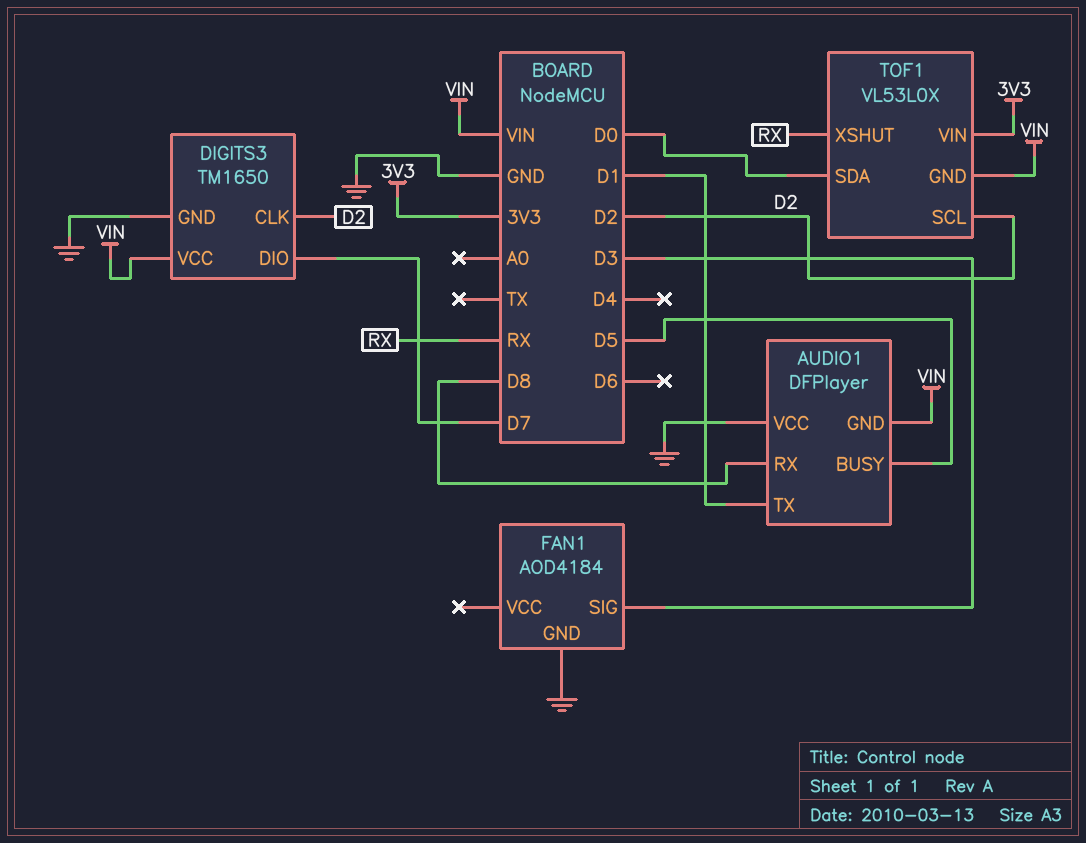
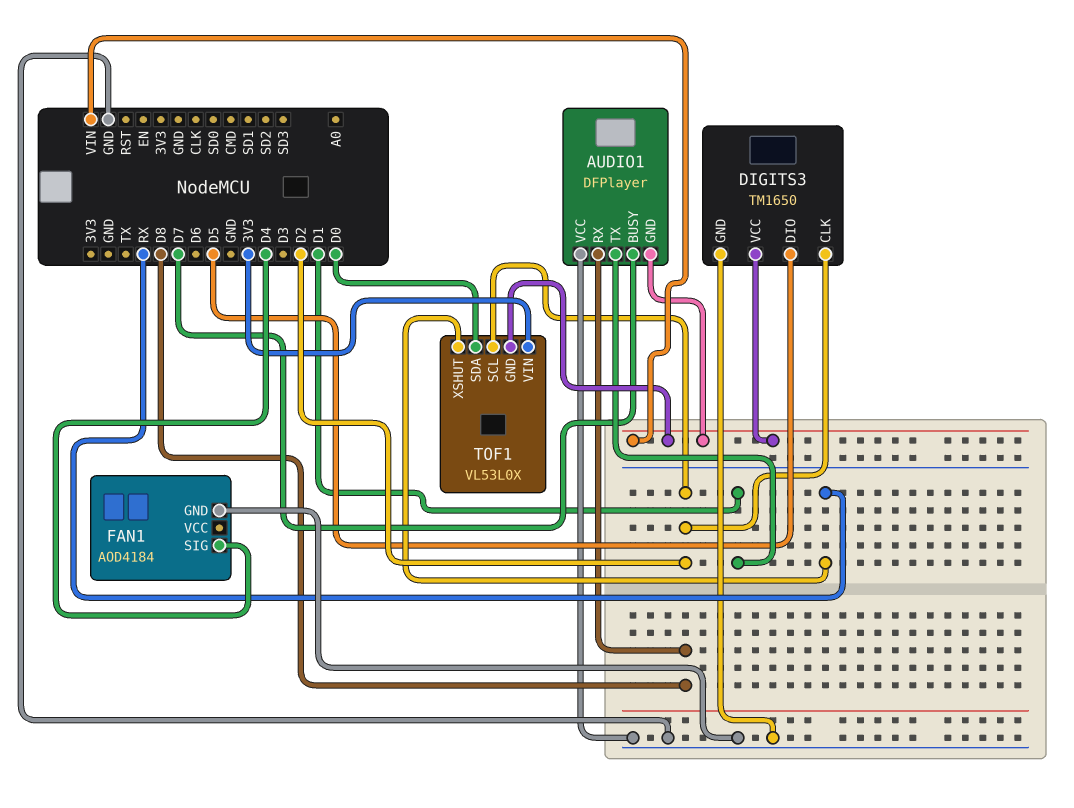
AUDIO1 pin BUSY: D5 -> D7
DIGITS3 pin DIO: D7 -> D5
FAN1 pin SIG: D3 -> D4

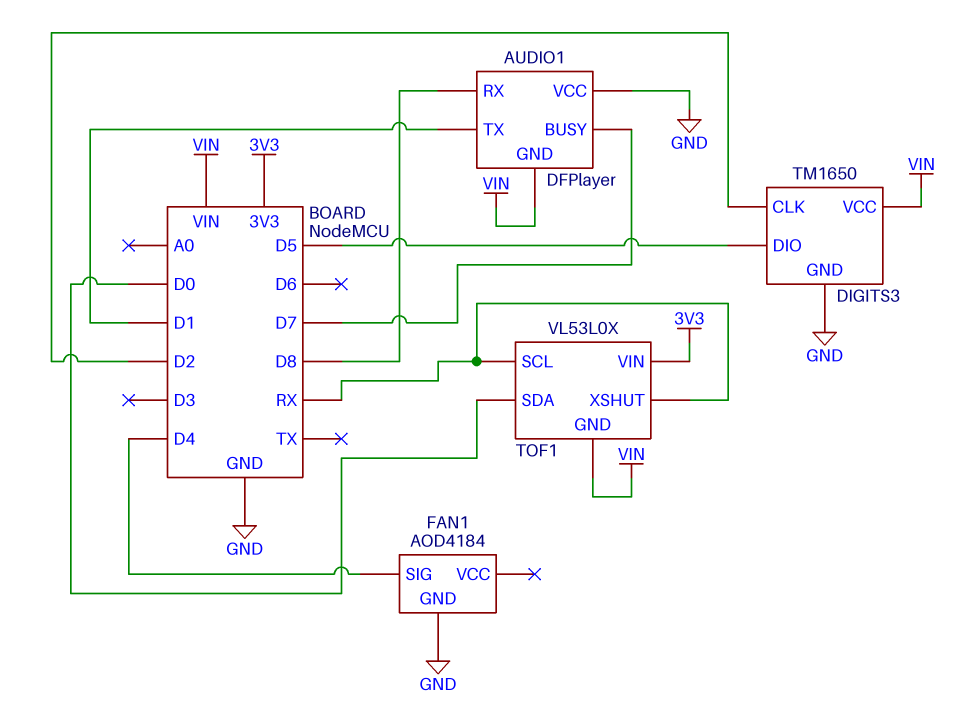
TOF1 pin SCL: D2 -> RX

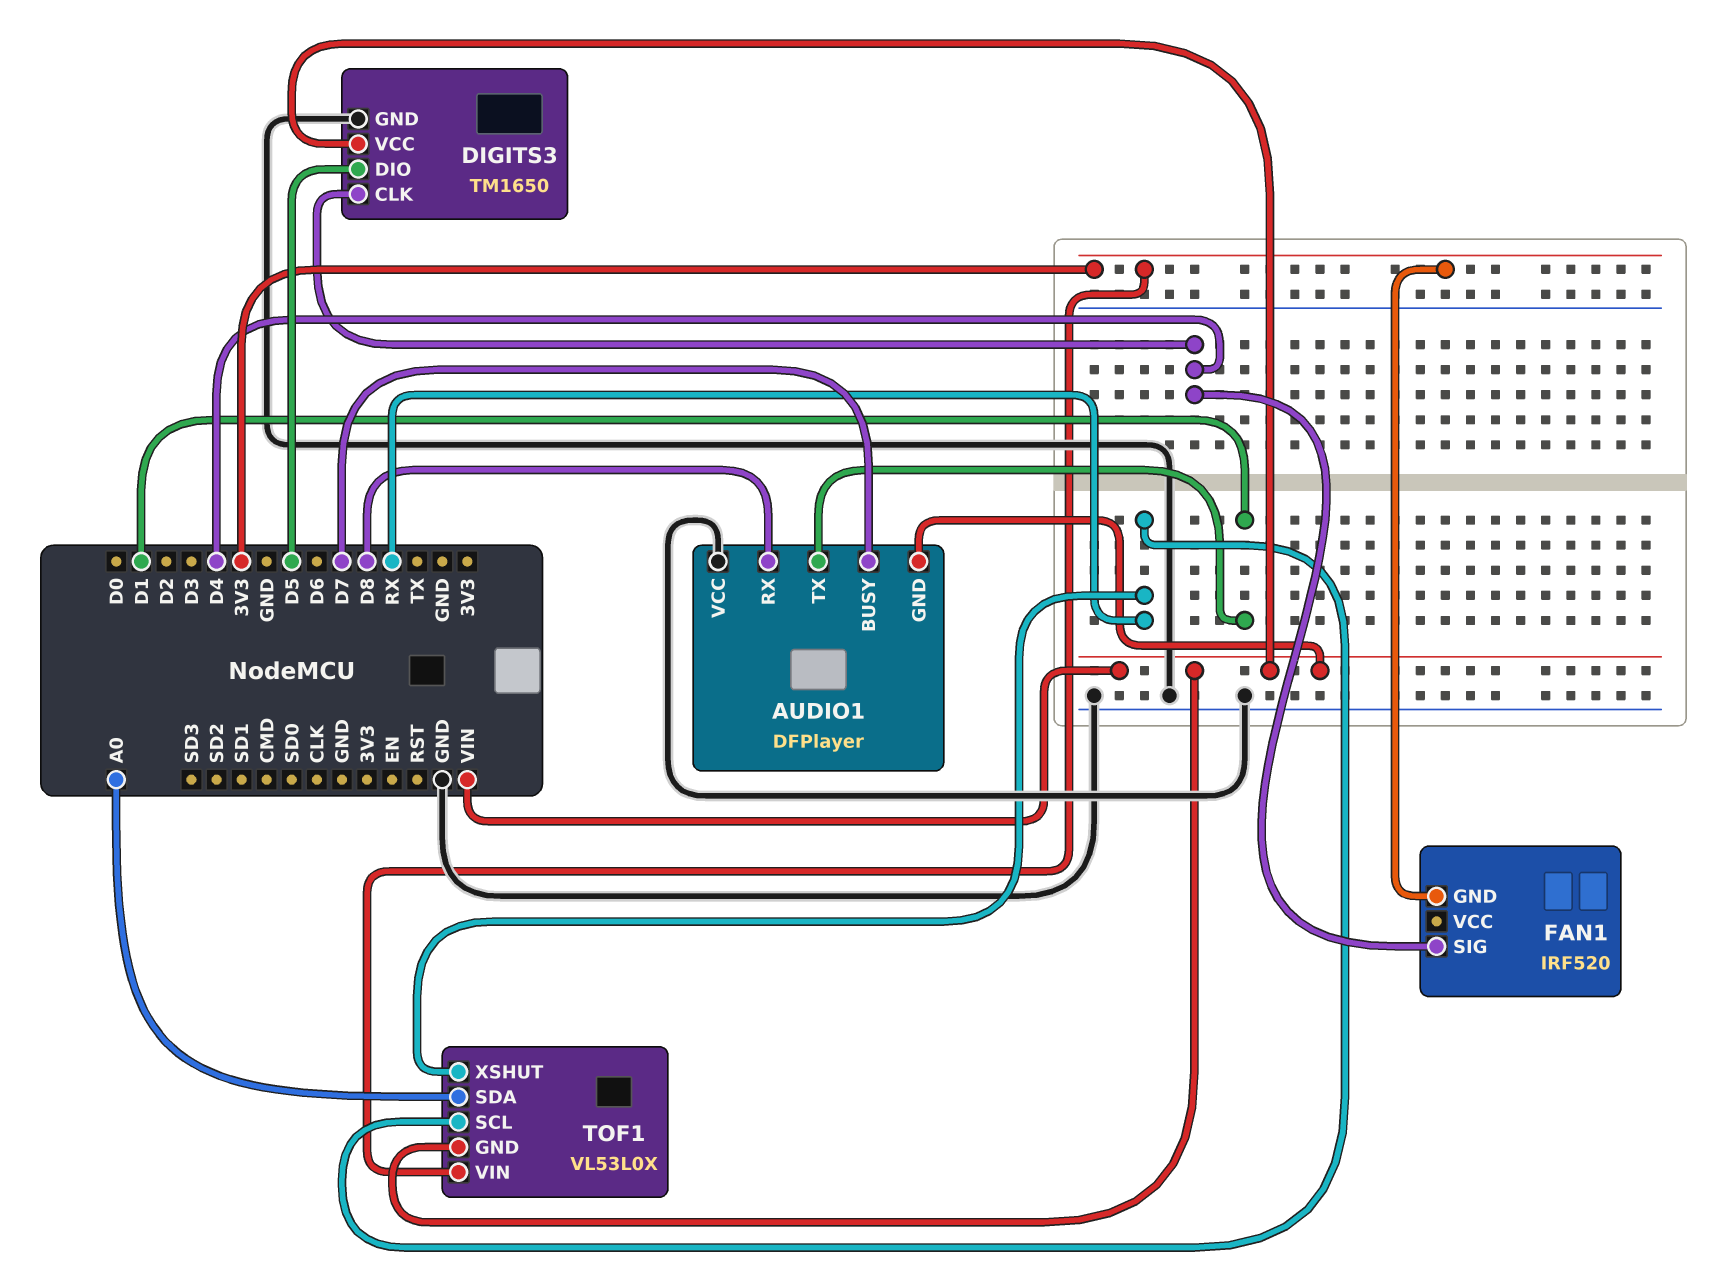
DIGITS3 pin CLK: D2 -> D4
FAN1: AOD4184 -> IRF520
FAN1 pin GND: GND -> 3V3
TOF1 pin SDA: D0 -> A0

